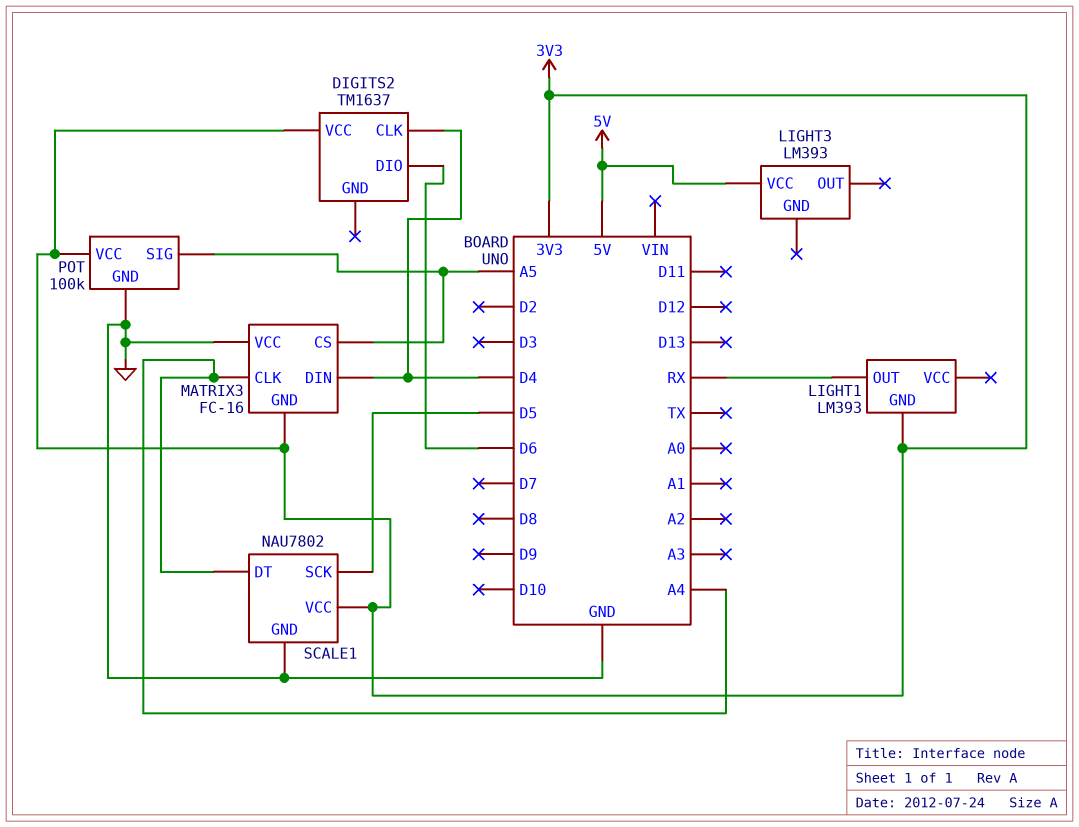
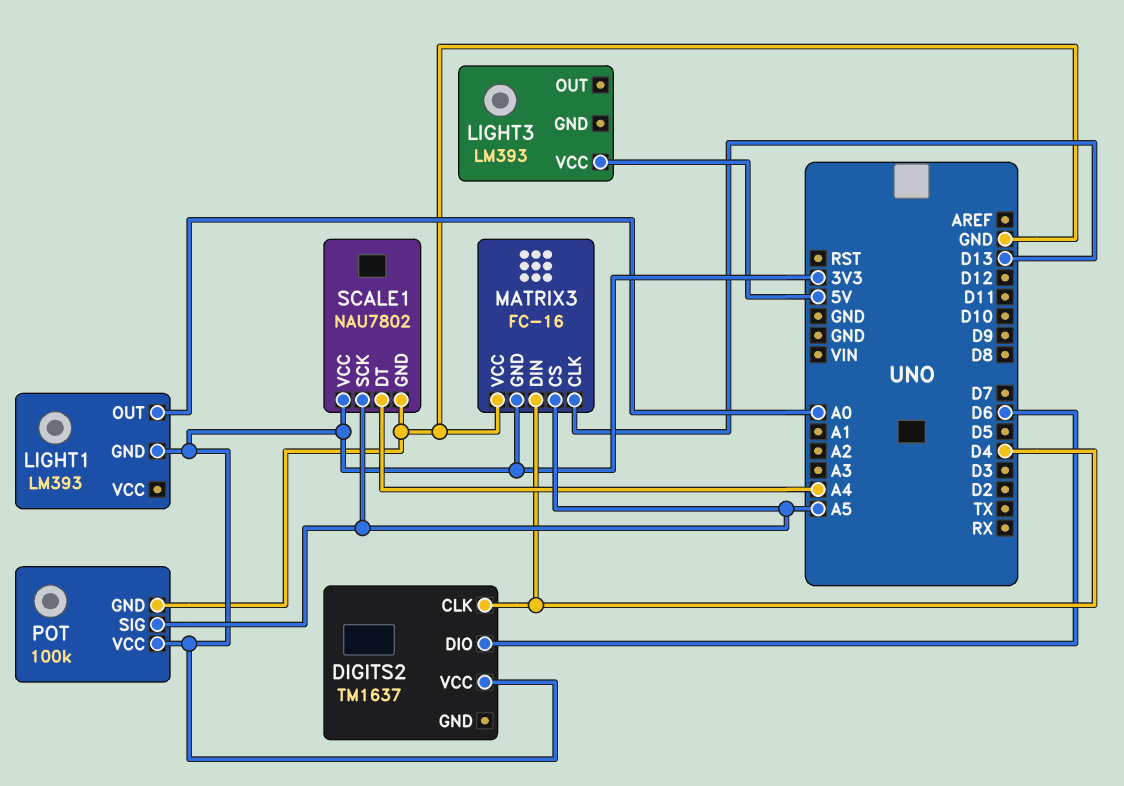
LIGHT1 pin OUT: RX -> A0
MATRIX3 pin CLK: A4 -> D13
SCALE1 pin SCK: D5 -> A5

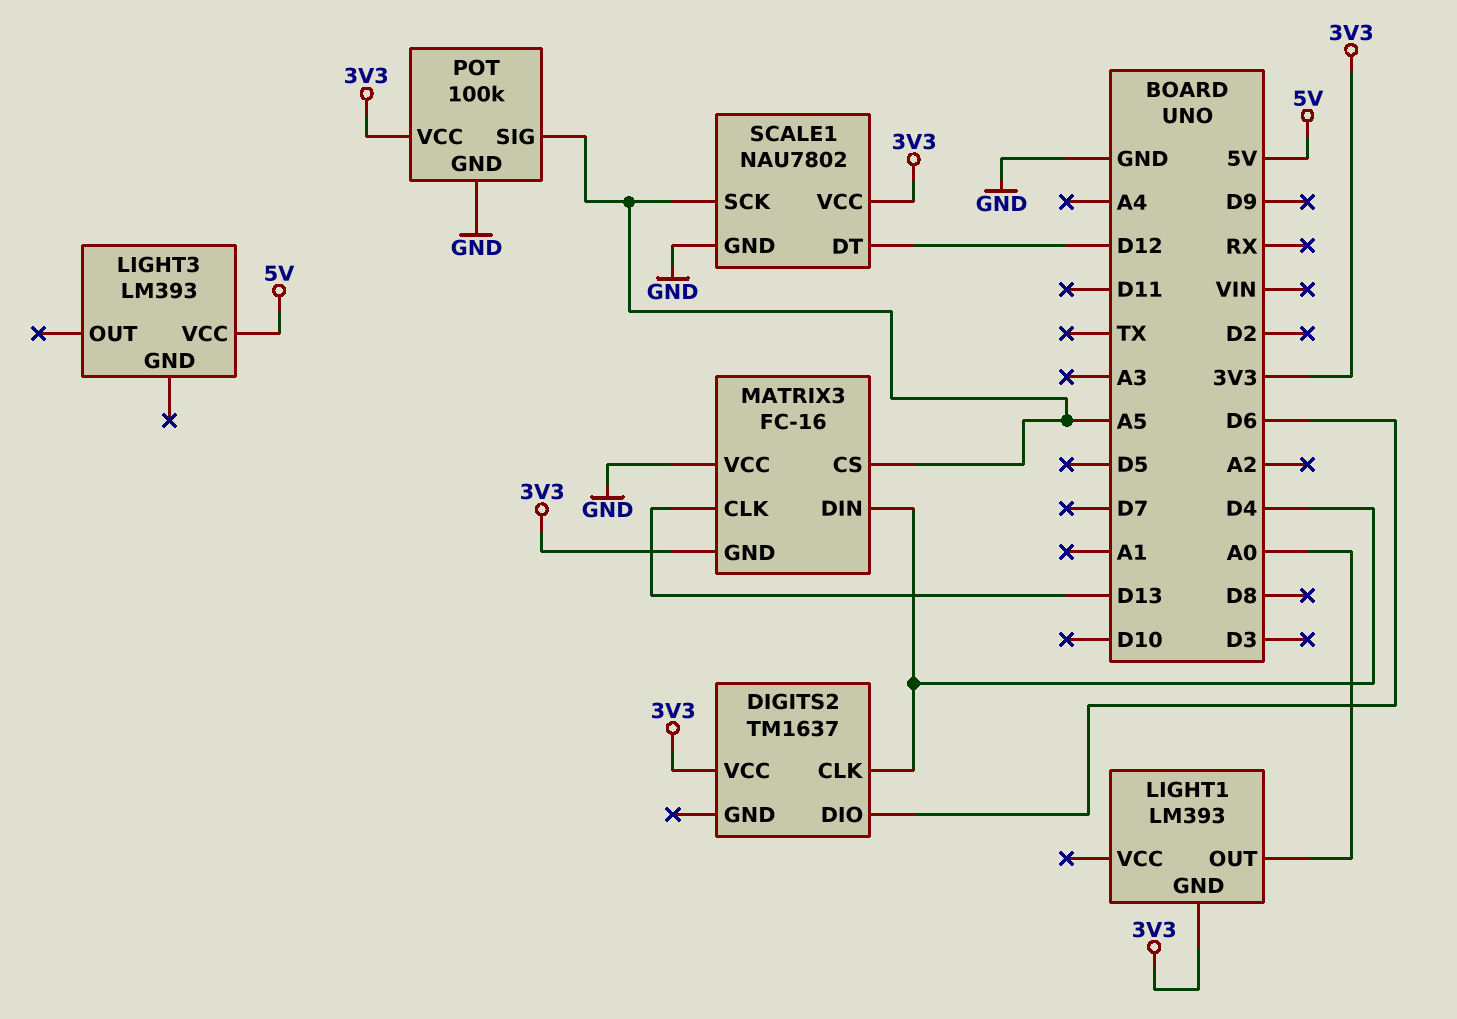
SCALE1 pin DT: A4 -> D12

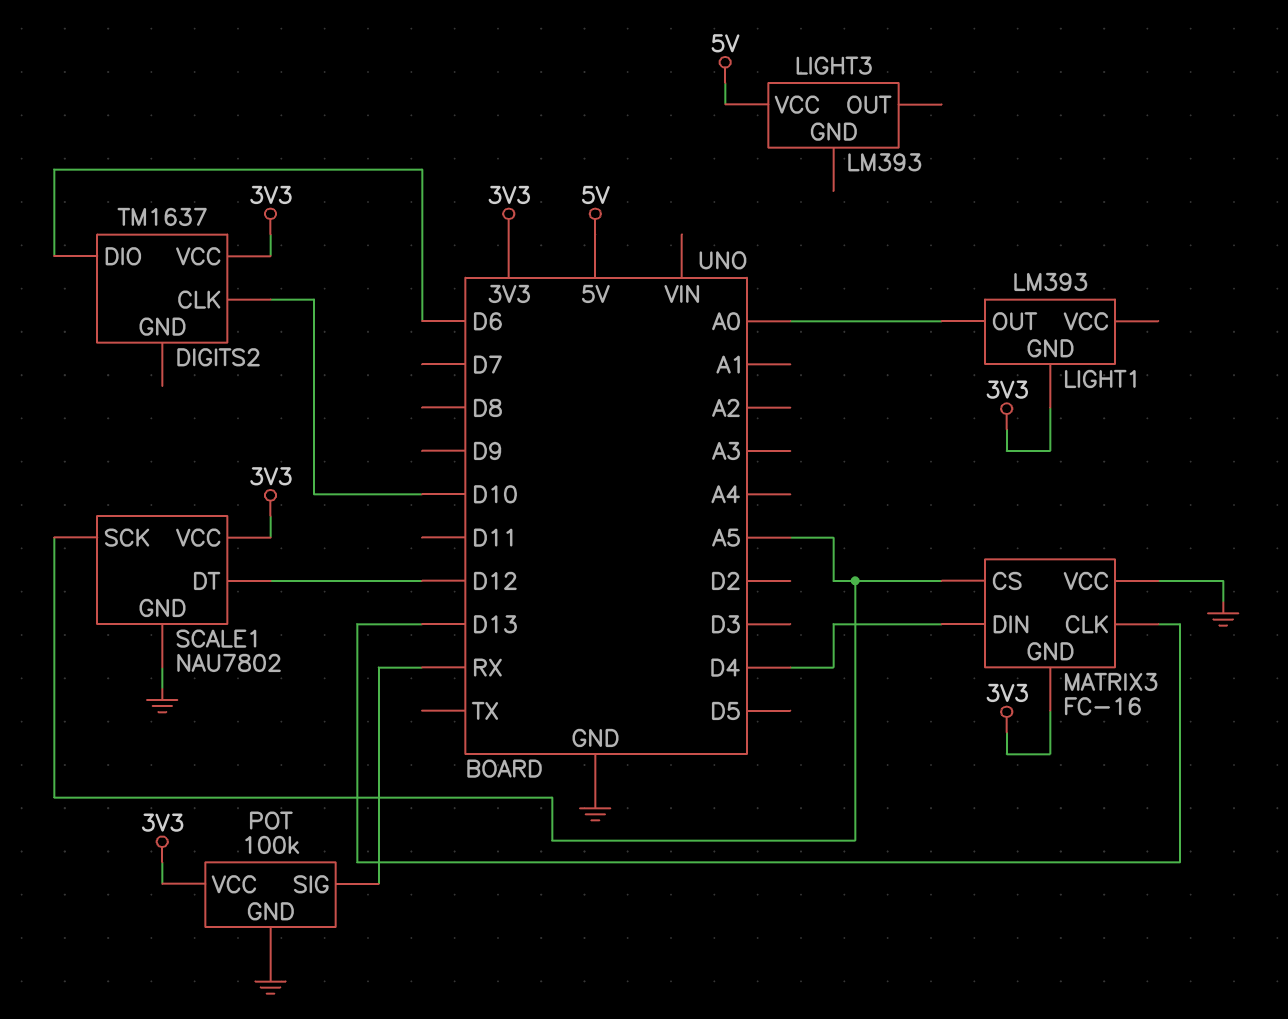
DIGITS2 pin CLK: D4 -> D10
POT pin SIG: A5 -> RX

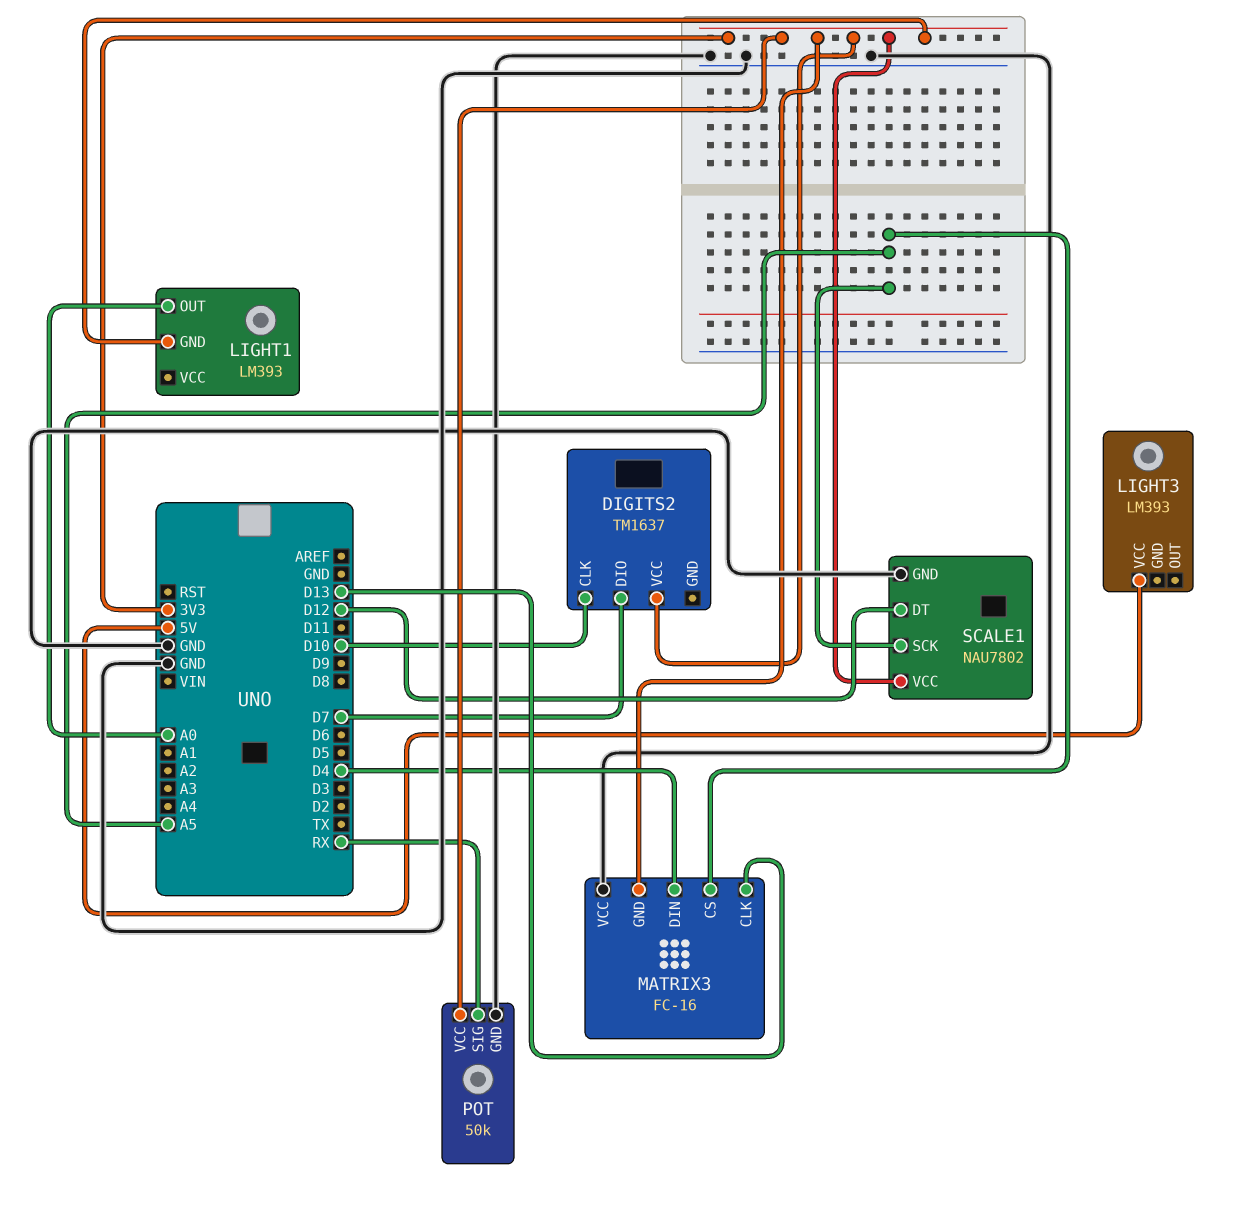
DIGITS2 pin DIO: D6 -> D7
POT: 100k -> 50k

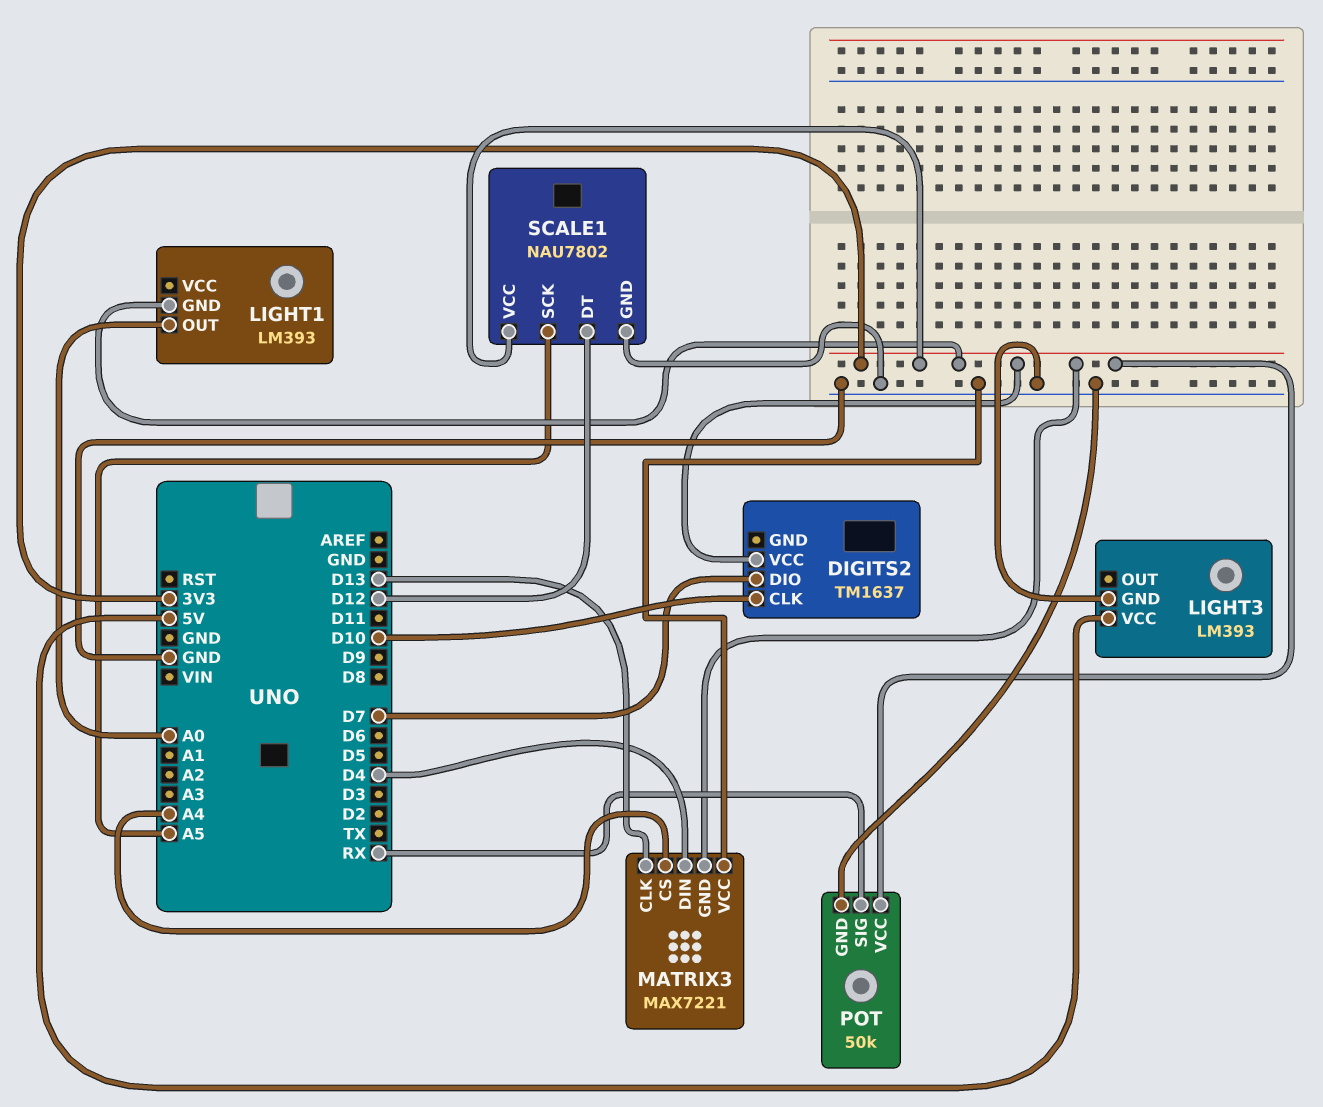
LIGHT3 pin GND: none -> GND
MATRIX3: FC-16 -> MAX7221
MATRIX3 pin CS: A5 -> A4

